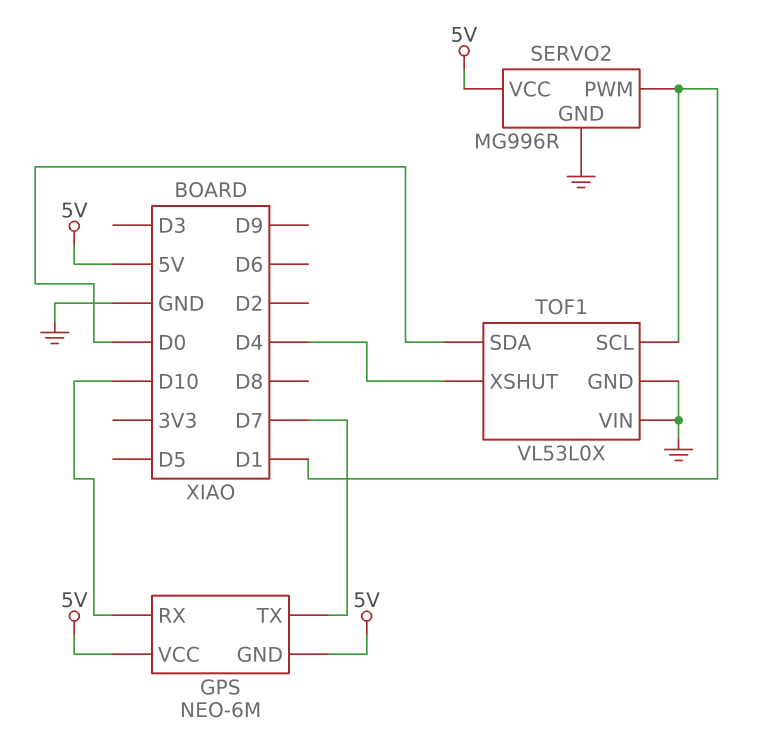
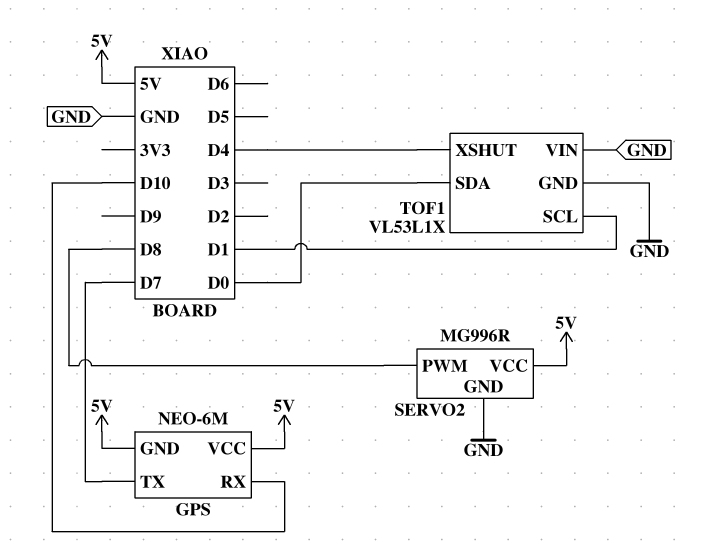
SERVO2 pin PWM: D1 -> D8
TOF1: VL53L0X -> VL53L1X

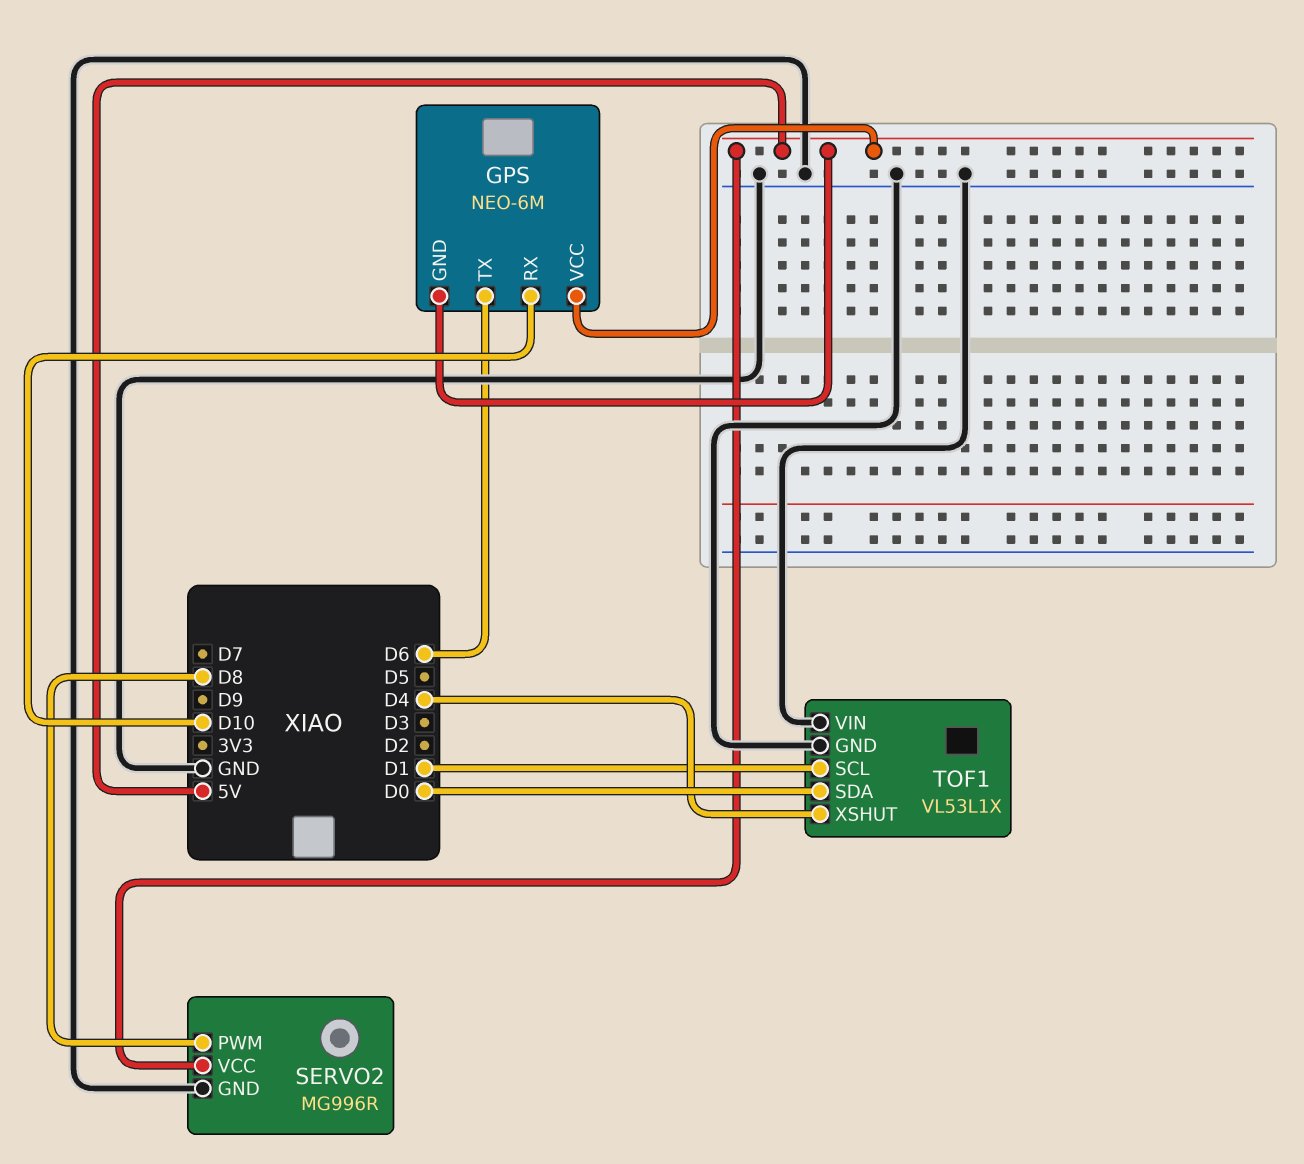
GPS pin TX: D7 -> D6

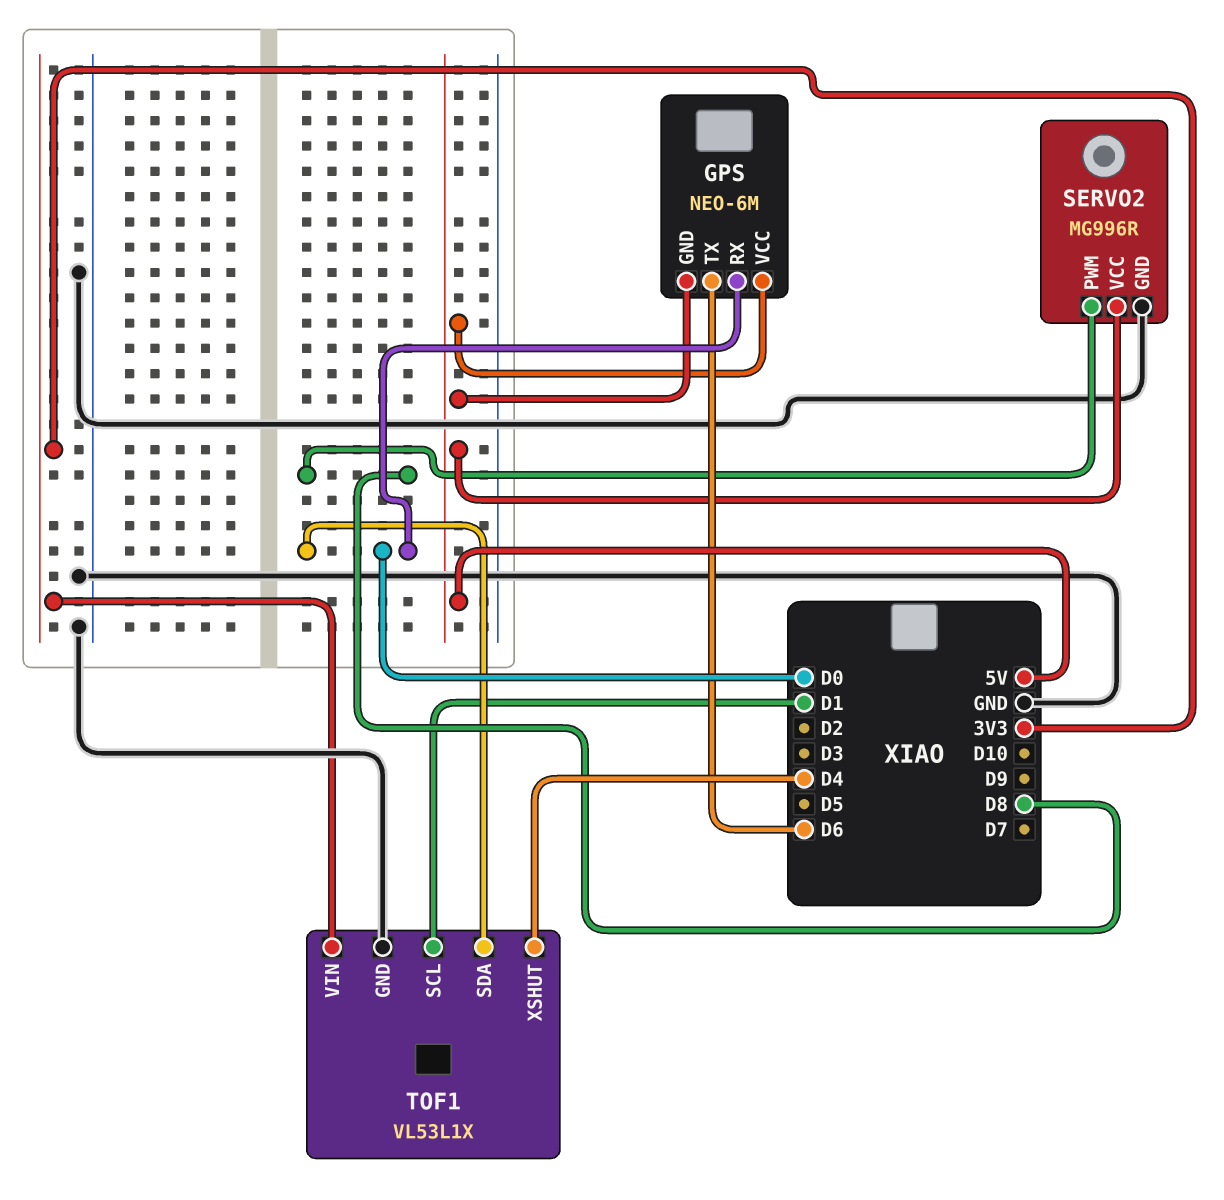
GPS pin RX: D10 -> D0
TOF1 pin VIN: GND -> 3V3

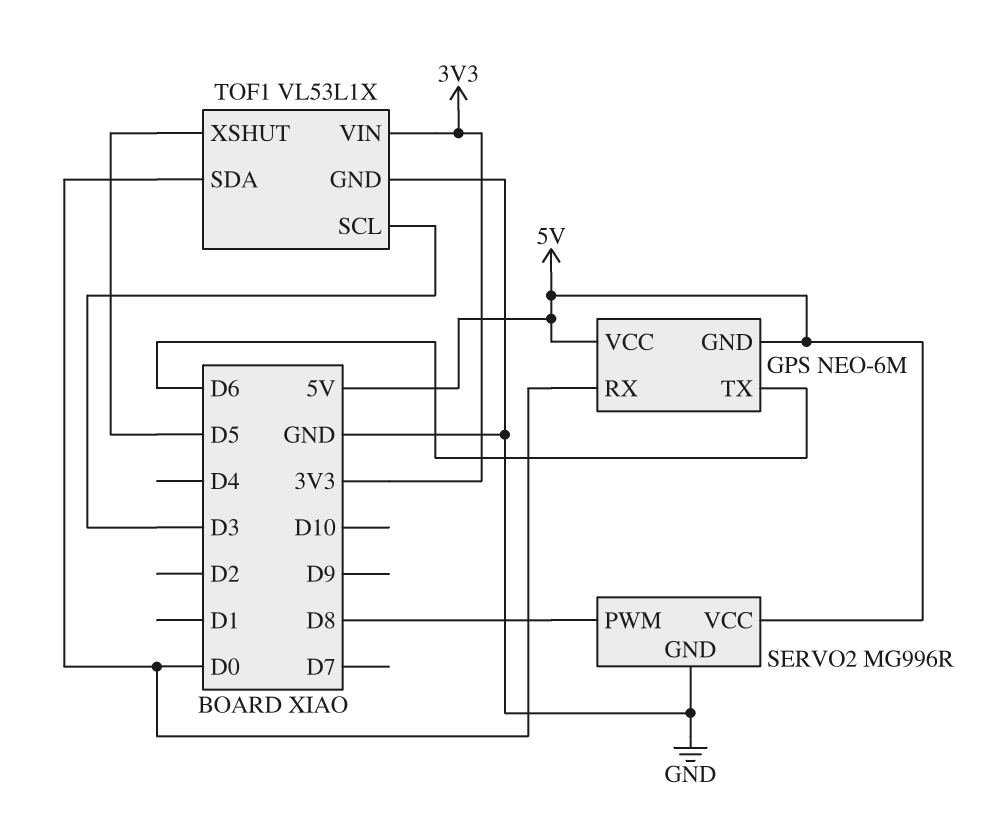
TOF1 pin SCL: D1 -> D3
TOF1 pin XSHUT: D4 -> D5

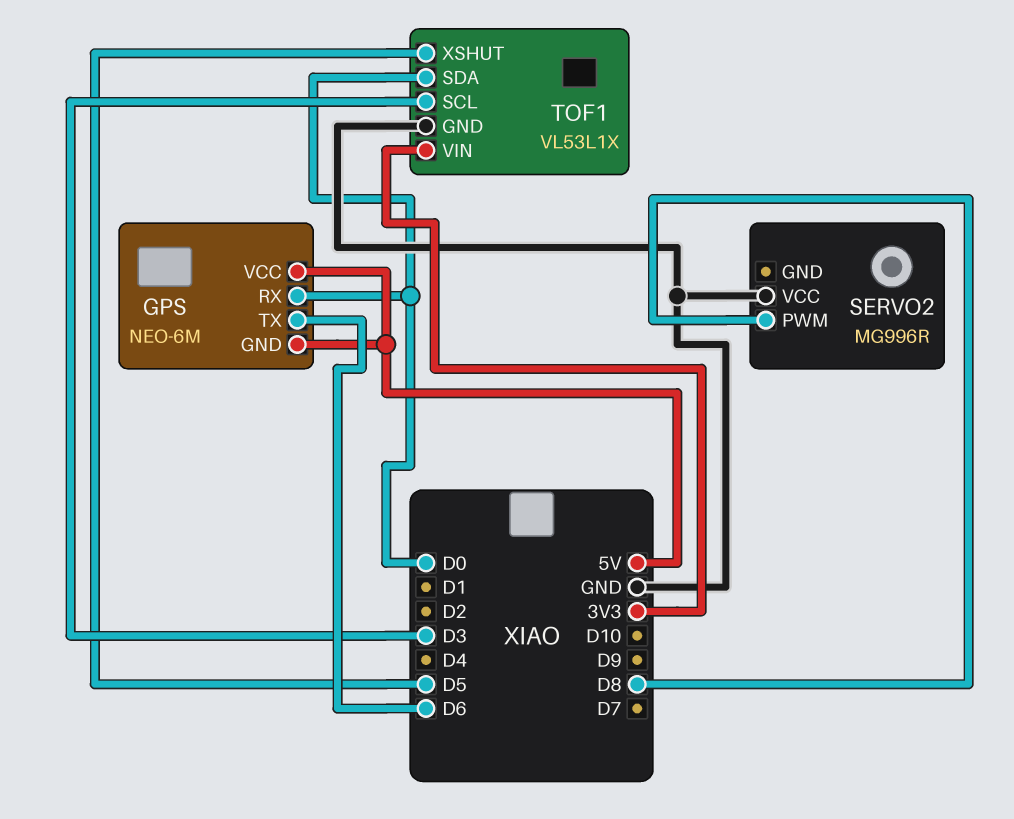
SERVO2 pin GND: GND -> none
SERVO2 pin VCC: 5V -> GND

